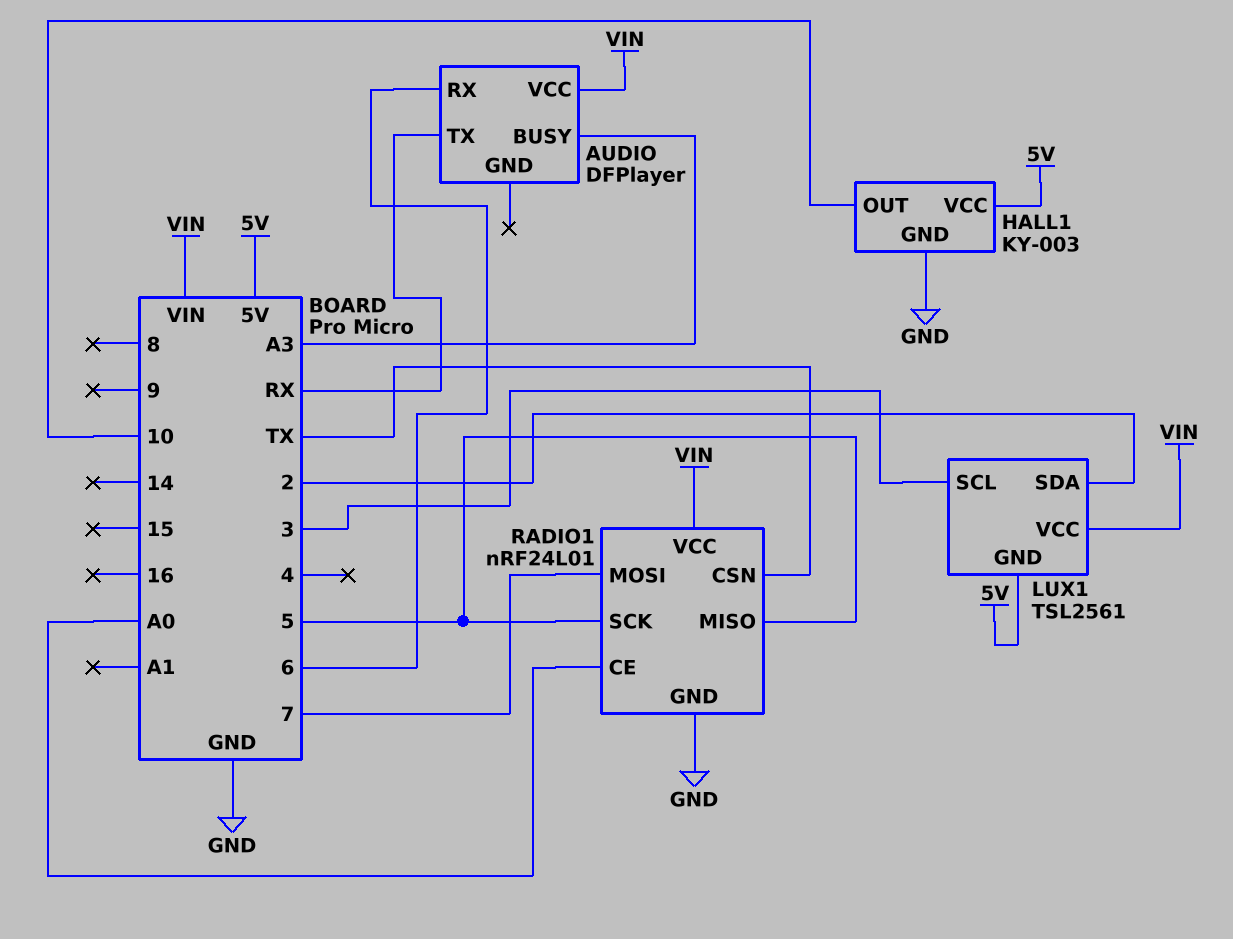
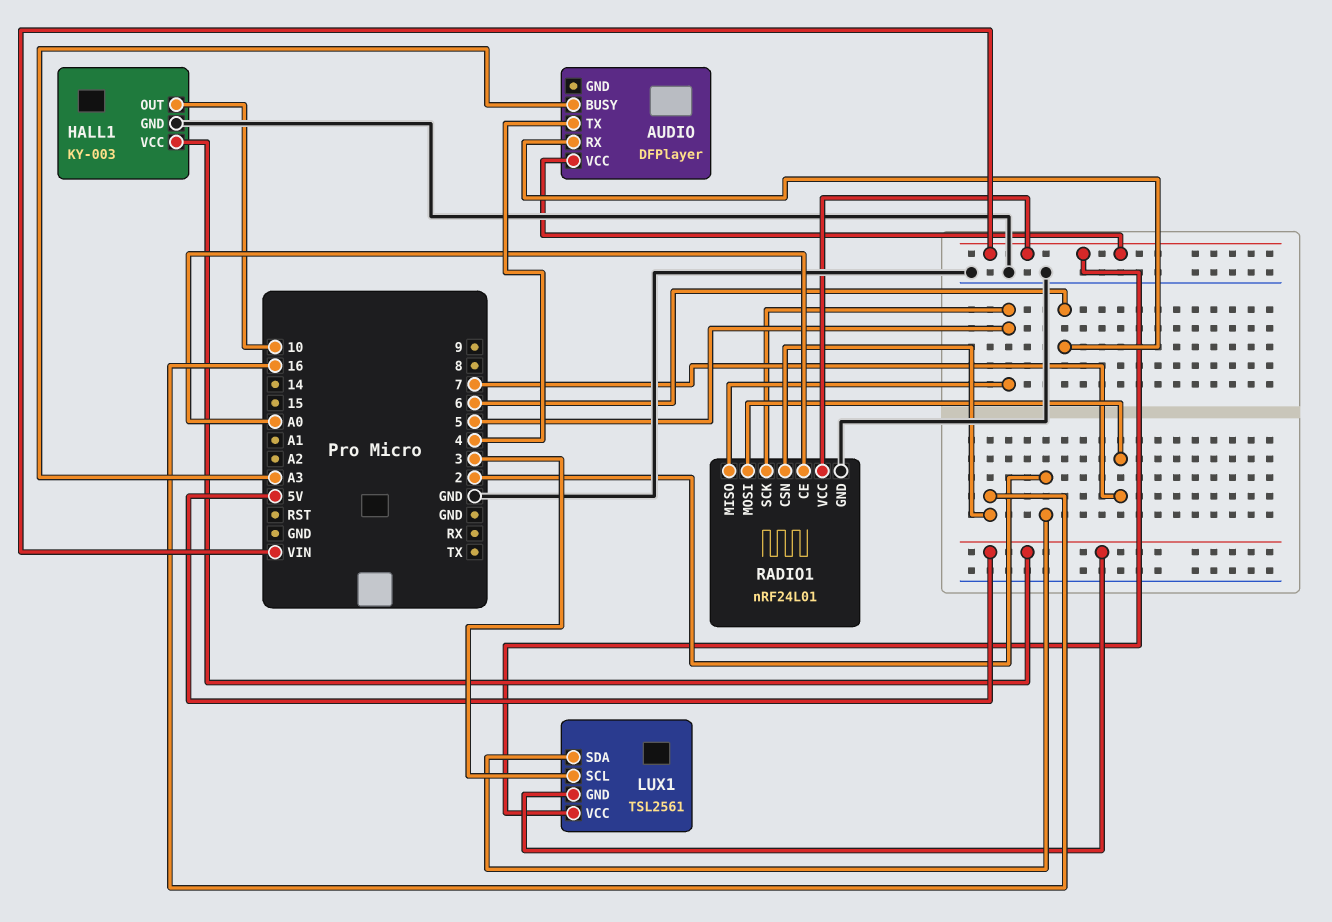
AUDIO pin TX: RX -> 4
RADIO1 pin CSN: TX -> 16

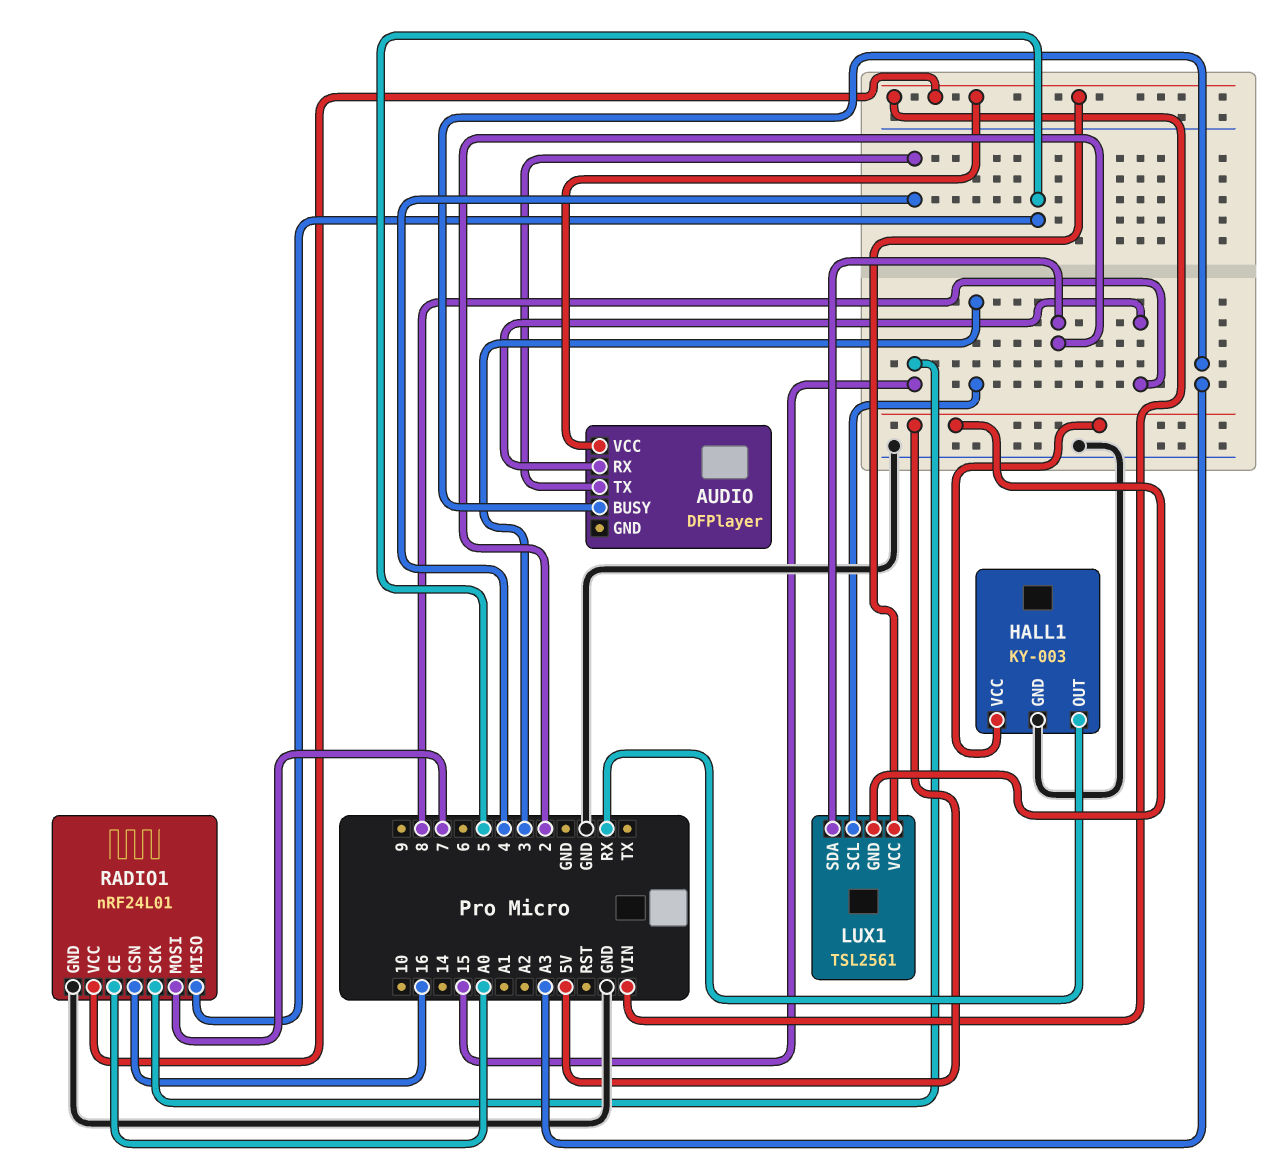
AUDIO pin RX: 6 -> 8
HALL1 pin OUT: 10 -> RX
RADIO1 pin SCK: 5 -> 15

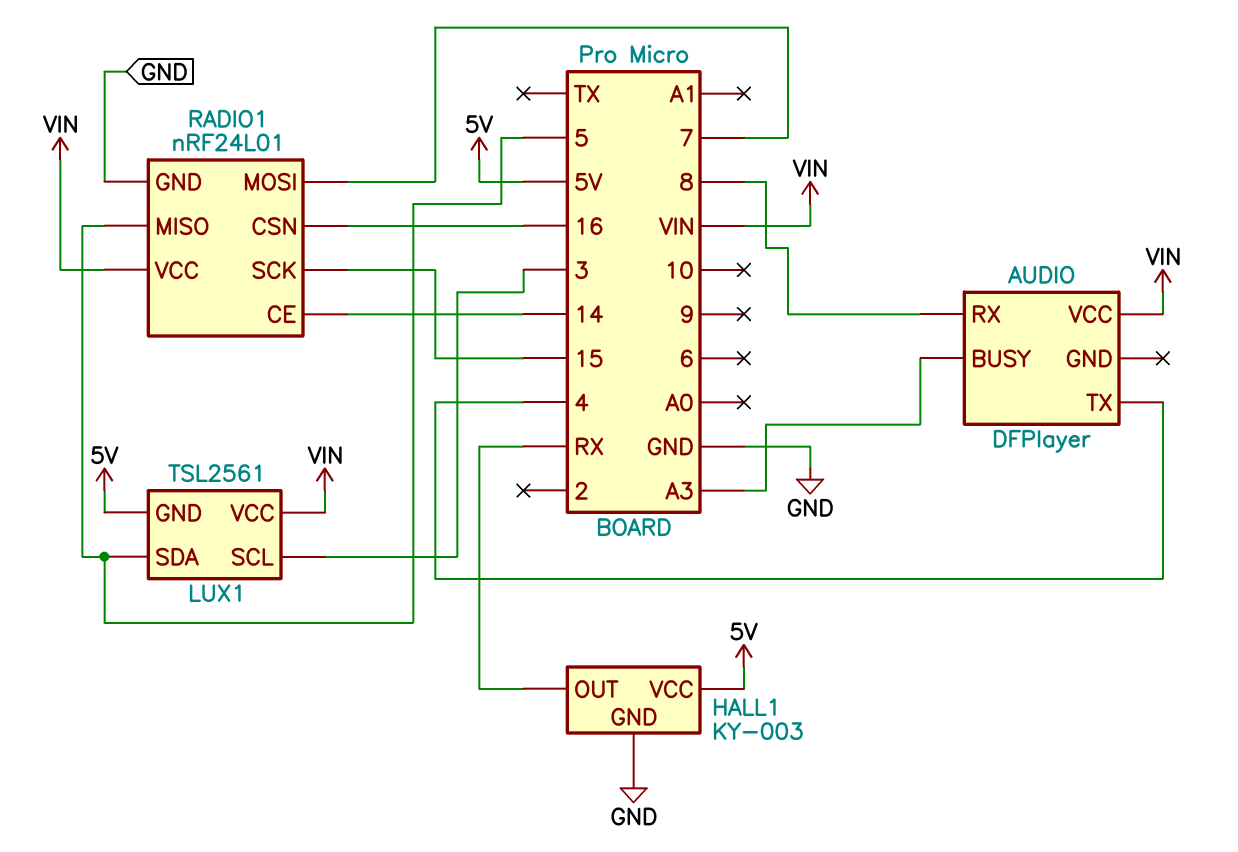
LUX1 pin SDA: 2 -> 5
RADIO1 pin CE: A0 -> 14

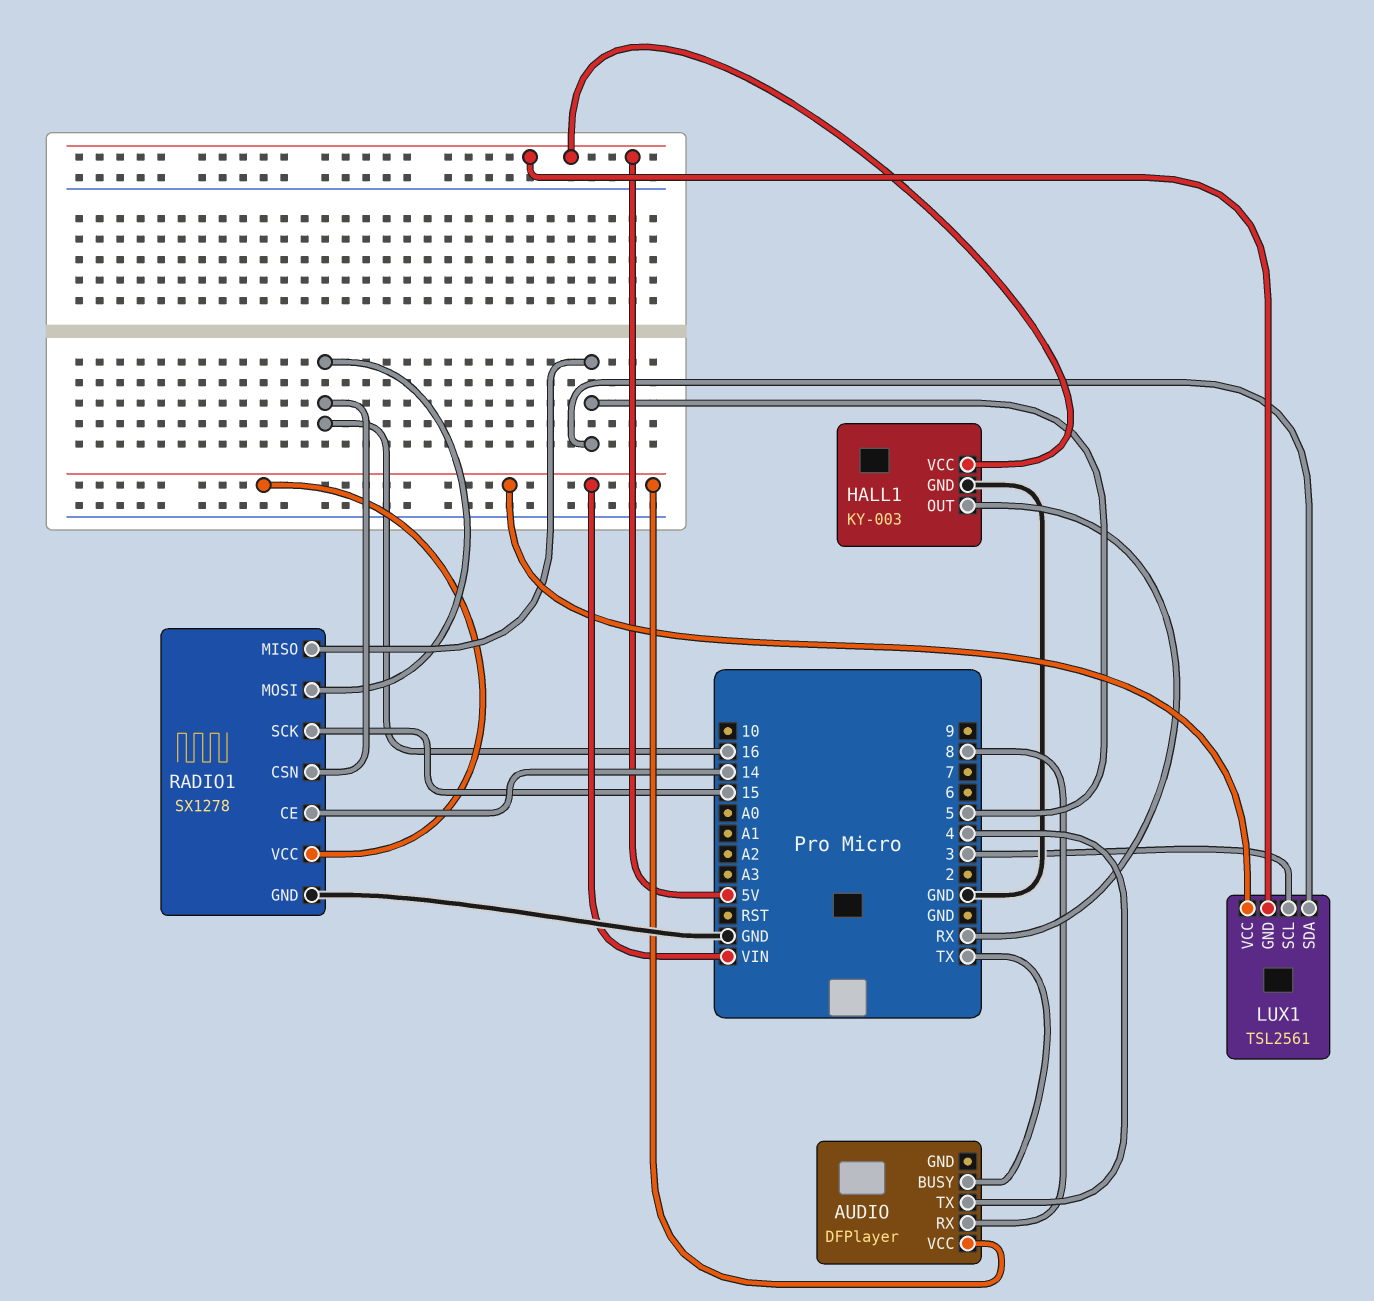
AUDIO pin BUSY: A3 -> TX
RADIO1: nRF24L01 -> SX1278
RADIO1 pin MOSI: 7 -> 16

